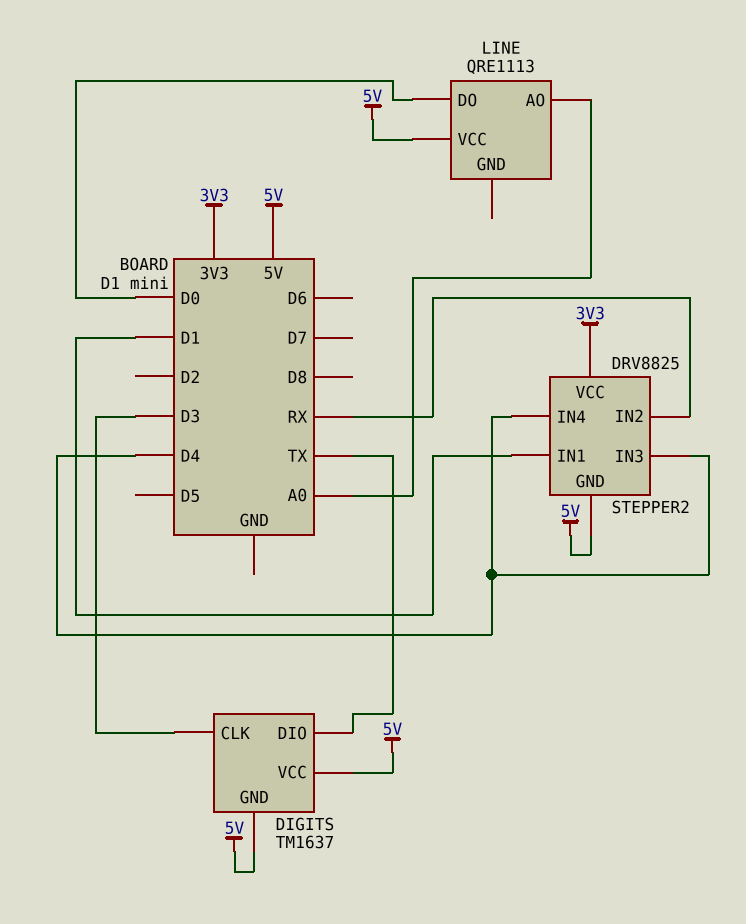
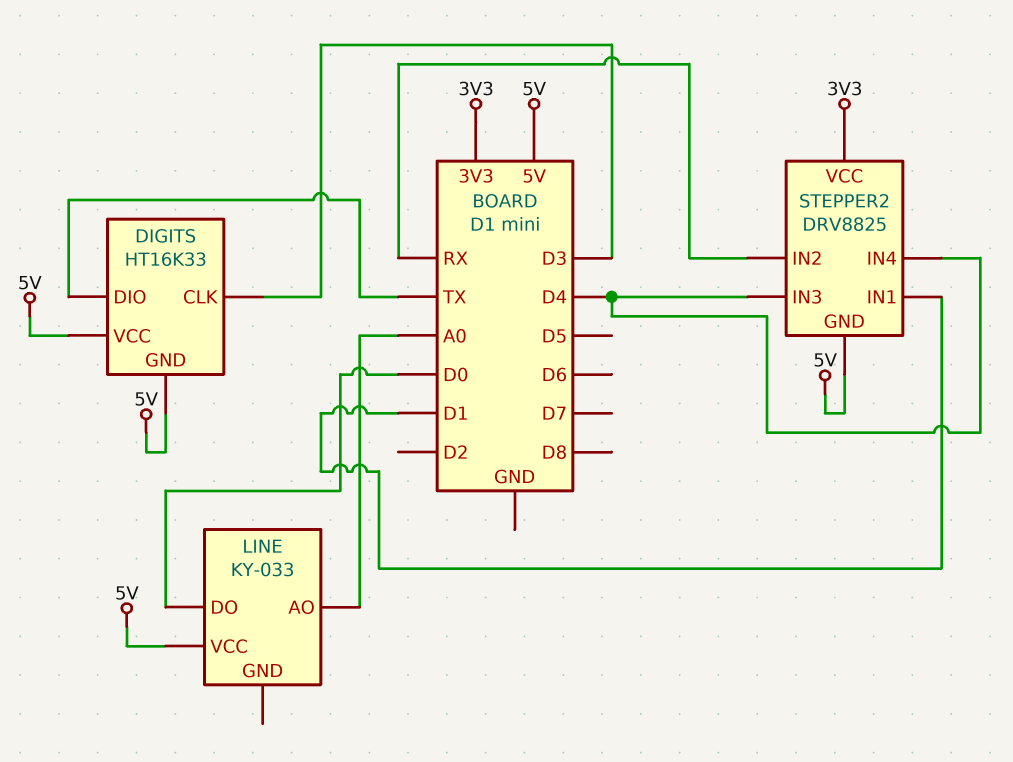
DIGITS: TM1637 -> HT16K33
LINE: QRE1113 -> KY-033

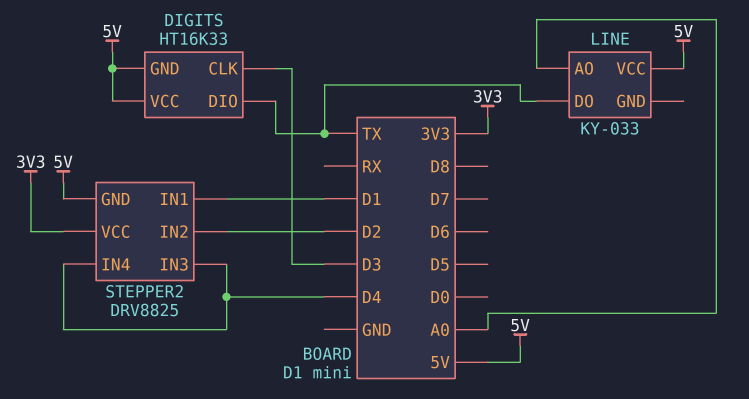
LINE pin DO: D0 -> TX
STEPPER2 pin IN2: RX -> D2

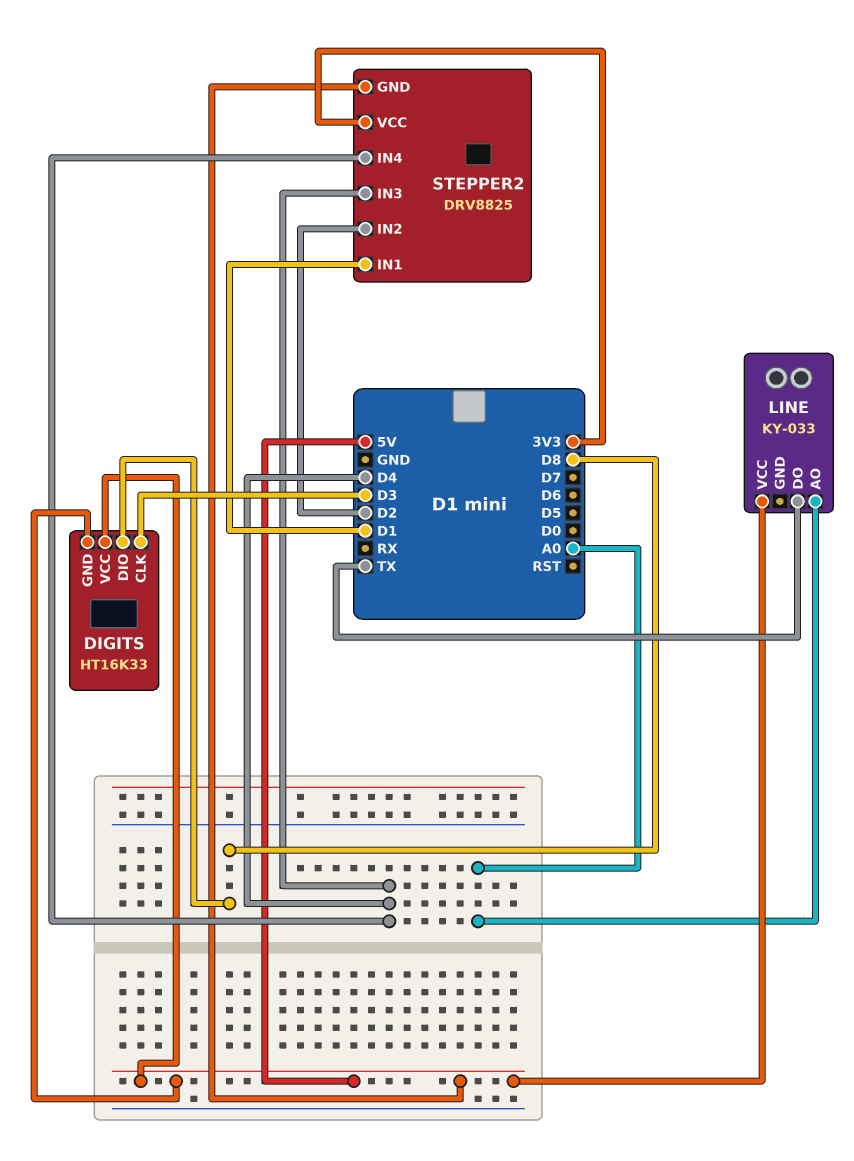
DIGITS pin DIO: TX -> D8

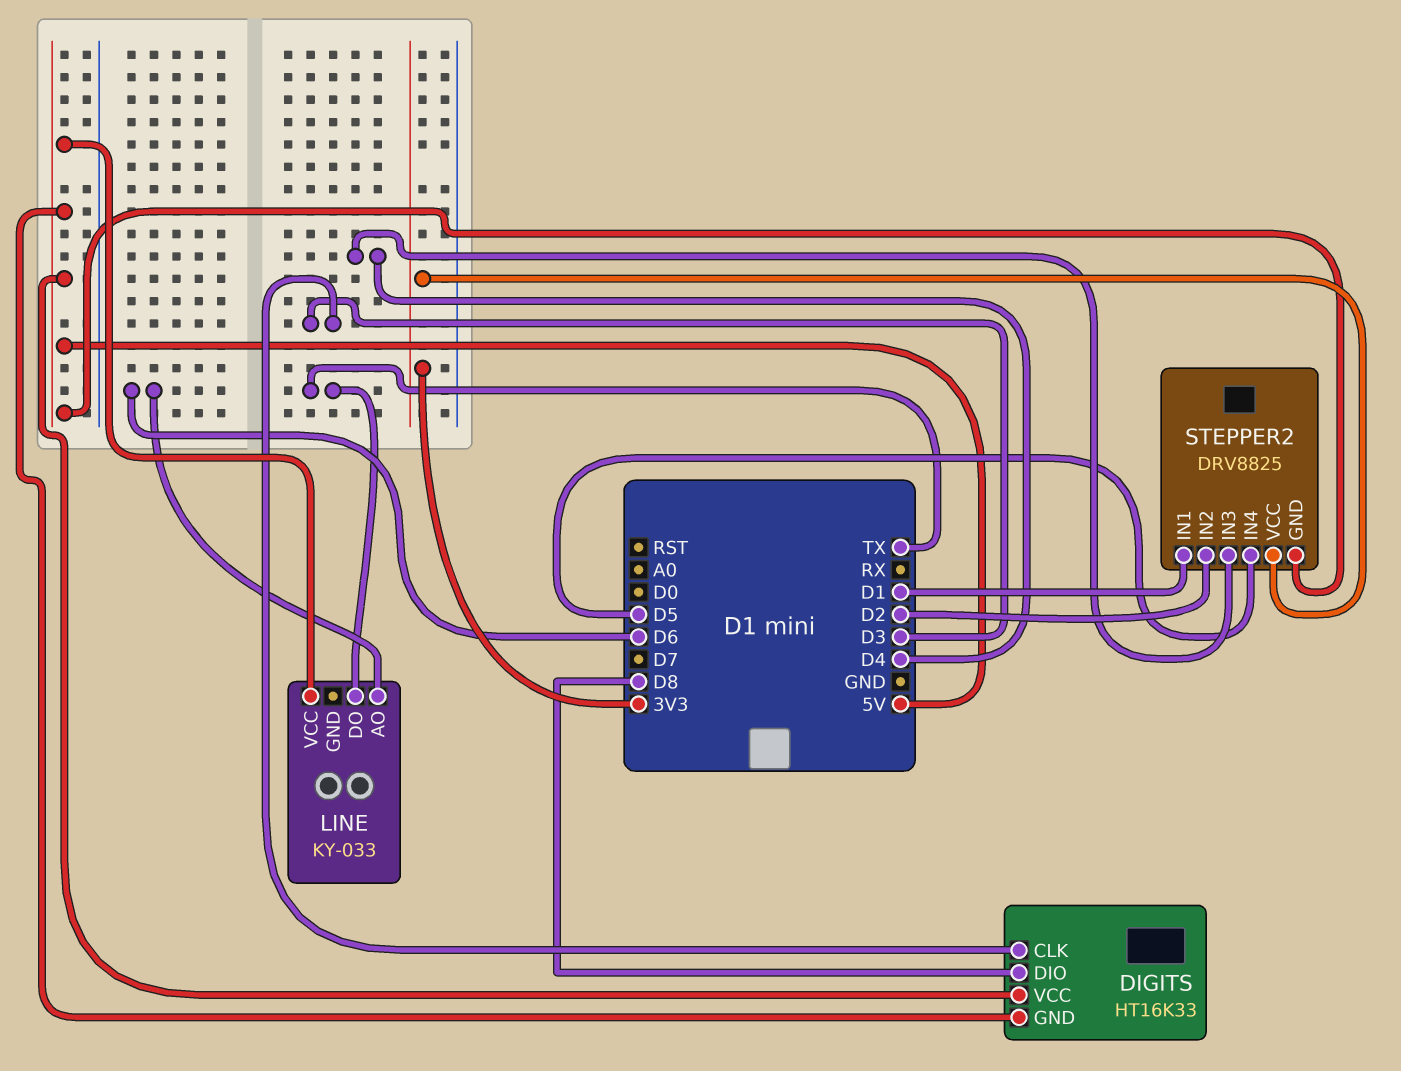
LINE pin AO: A0 -> D6
STEPPER2 pin IN4: D4 -> D5

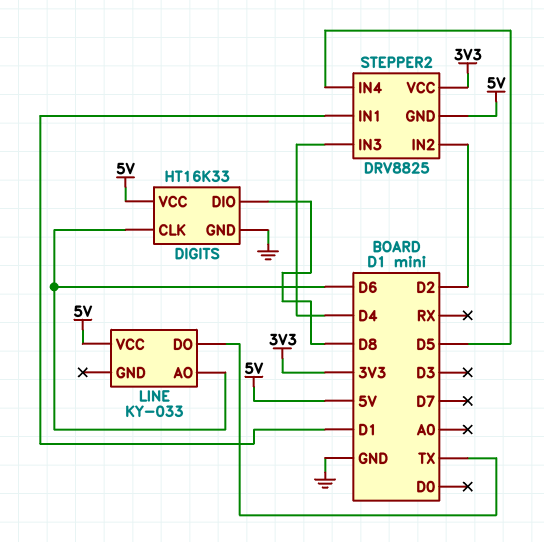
DIGITS pin CLK: D3 -> D6
DIGITS pin GND: 5V -> GND

